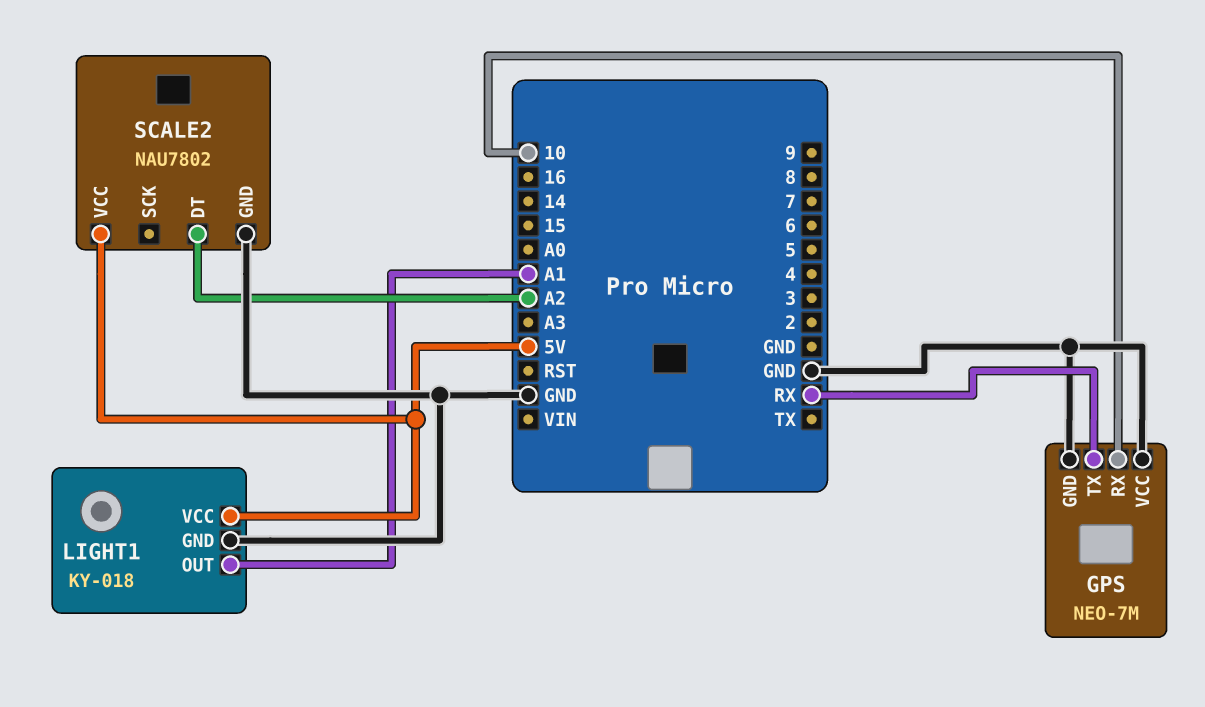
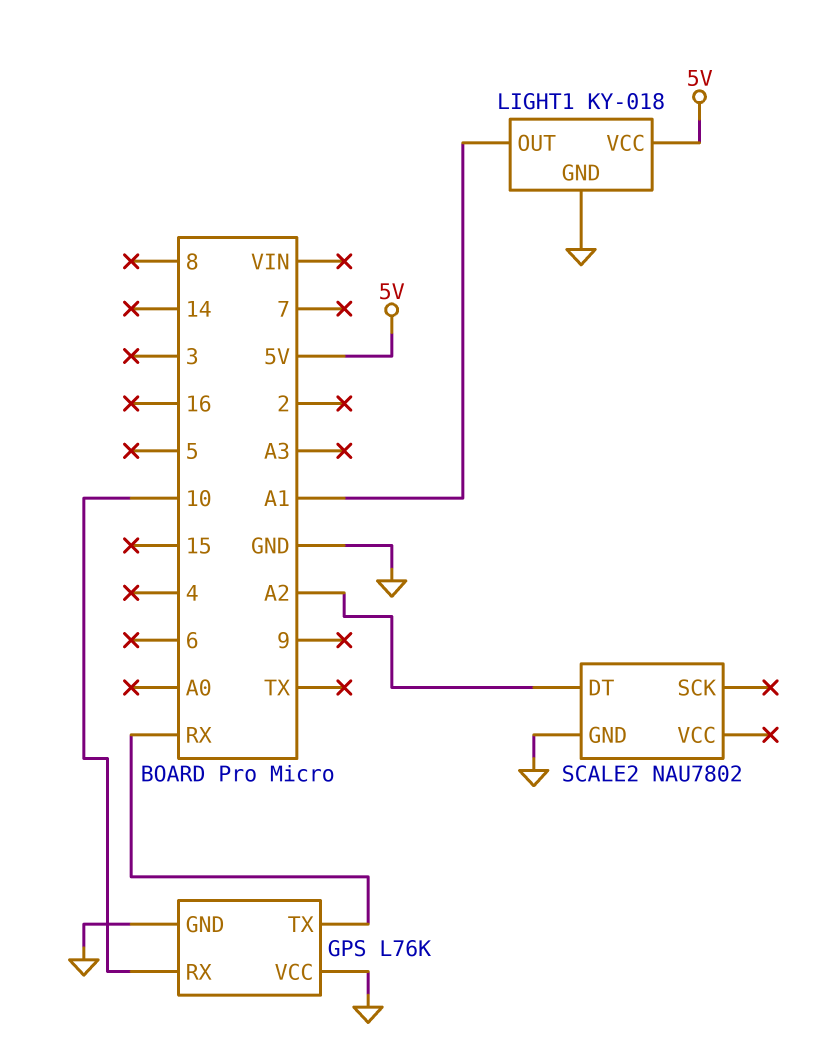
GPS: NEO-7M -> L76K
SCALE2 pin VCC: 5V -> none

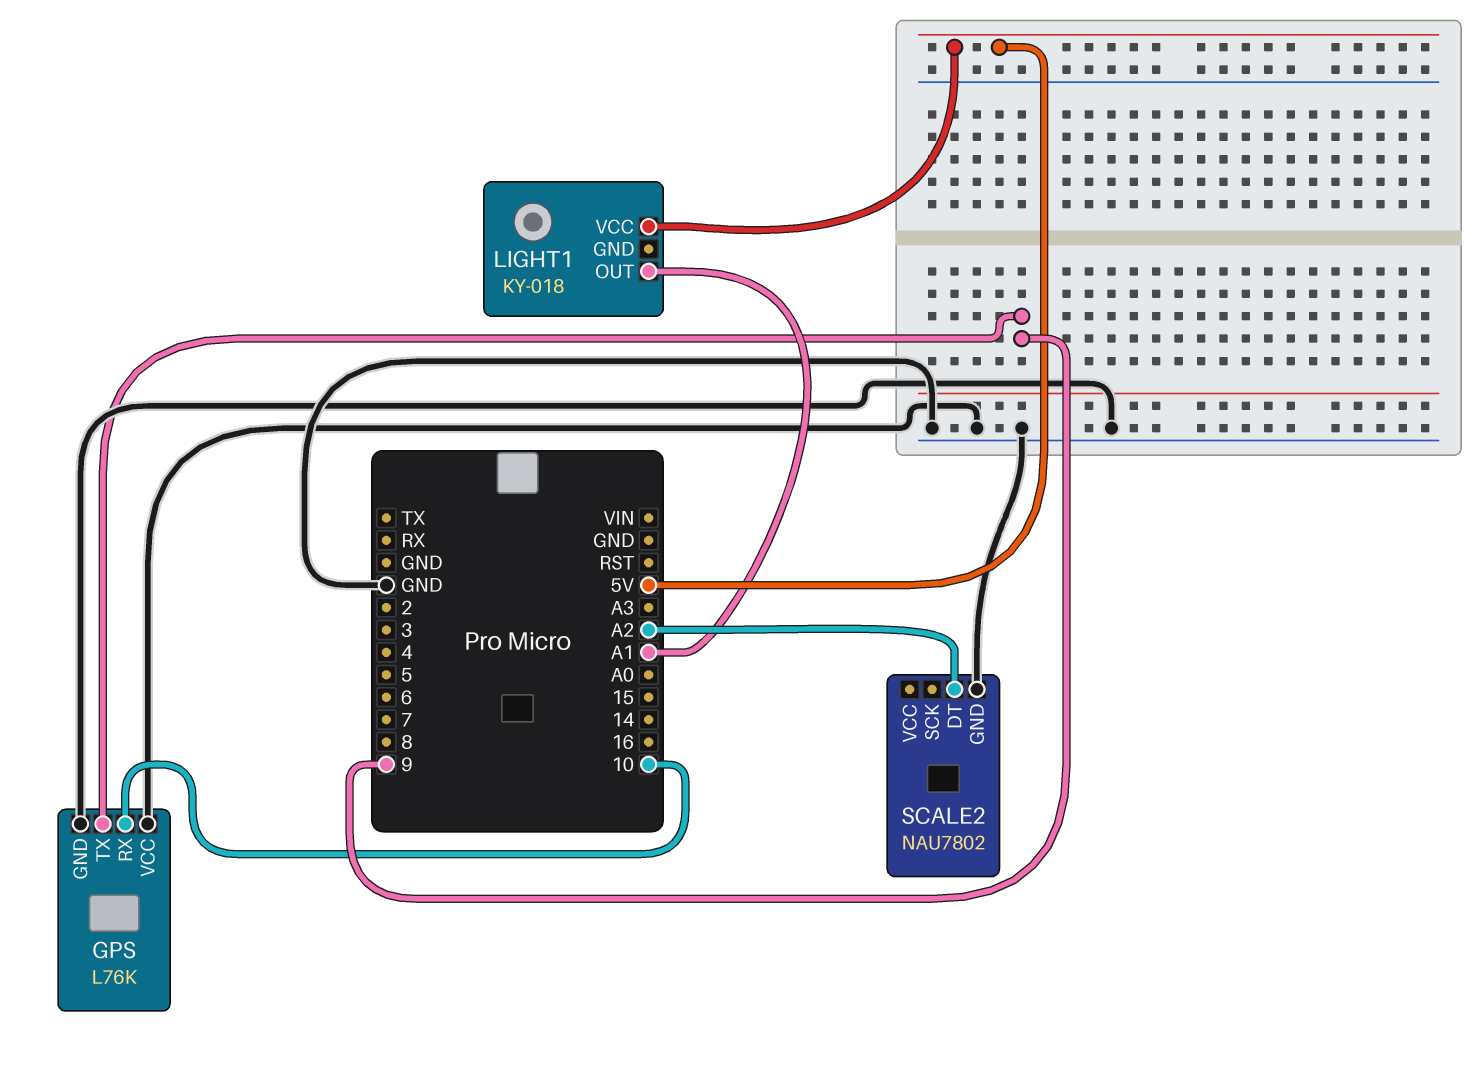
GPS pin TX: RX -> 9
LIGHT1 pin GND: GND -> none

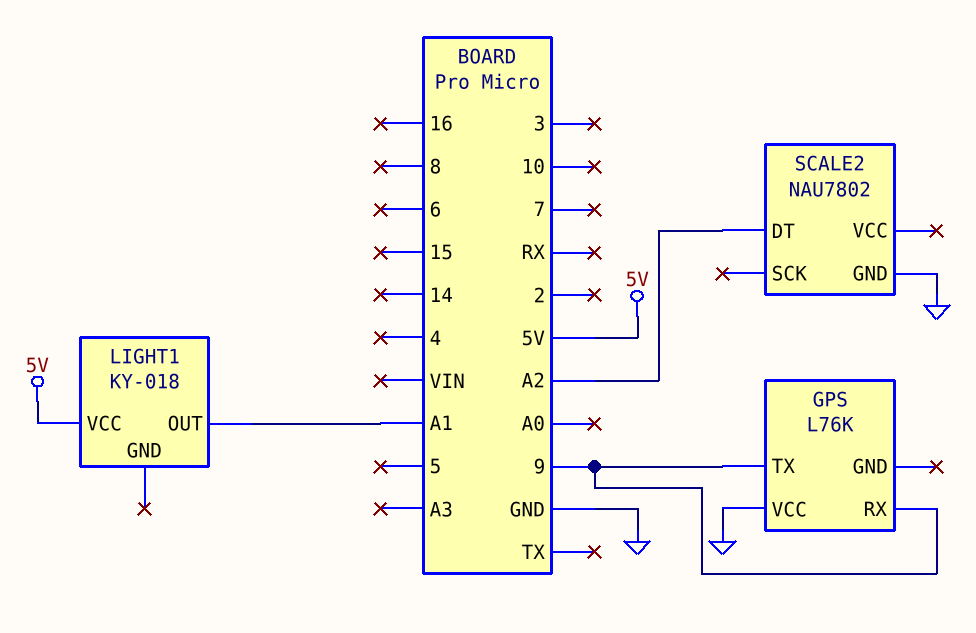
GPS pin GND: GND -> none
GPS pin RX: 10 -> 9

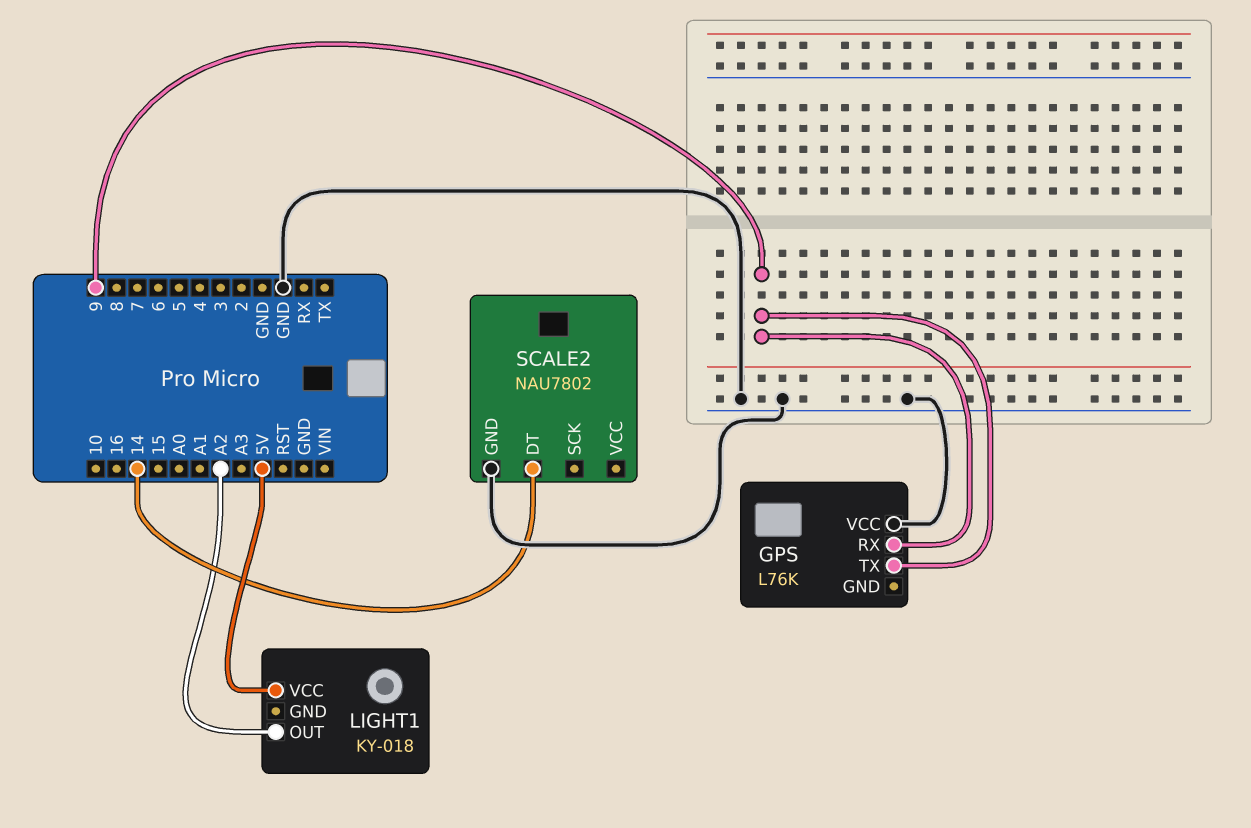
LIGHT1 pin OUT: A1 -> A2
SCALE2 pin DT: A2 -> 14

